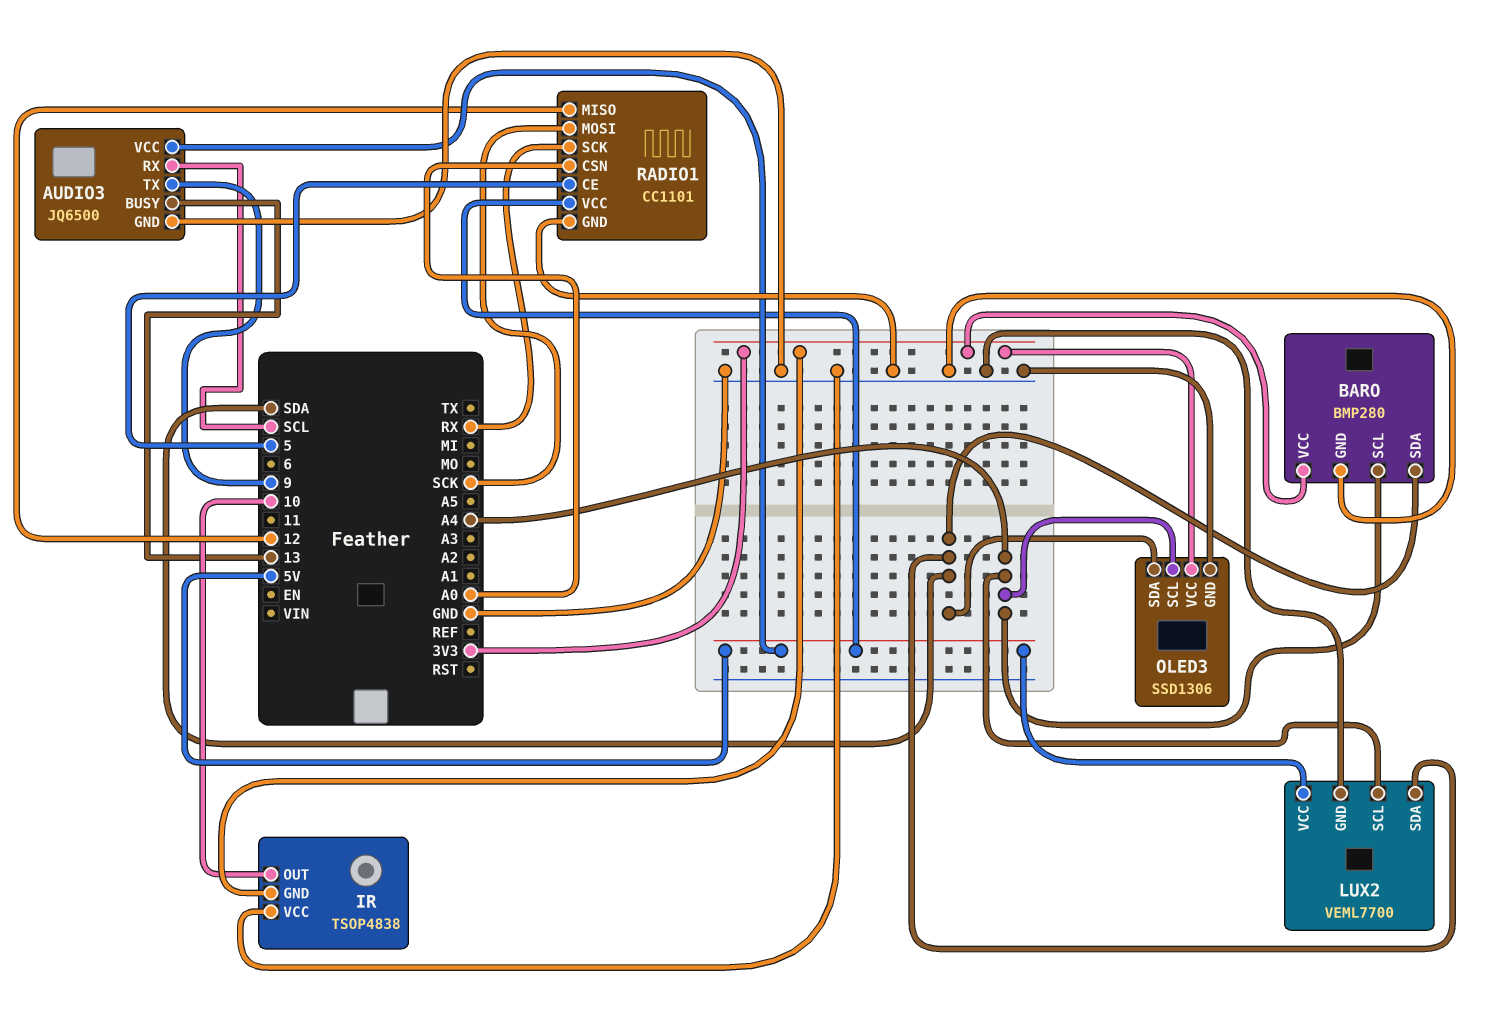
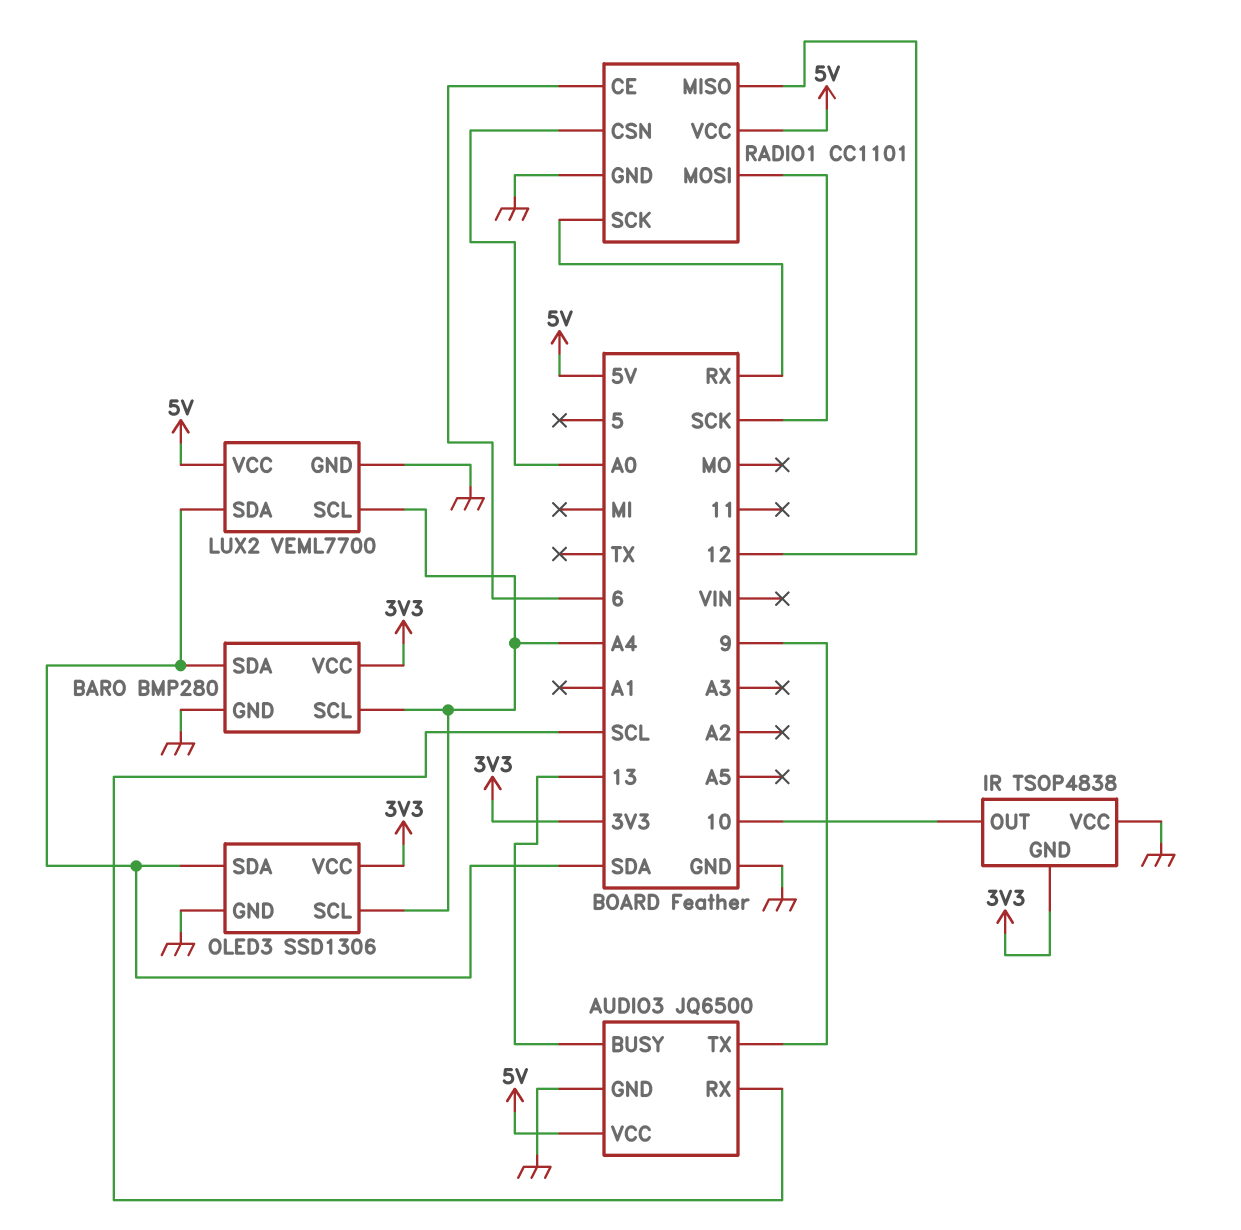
RADIO1 pin CE: 5 -> 6

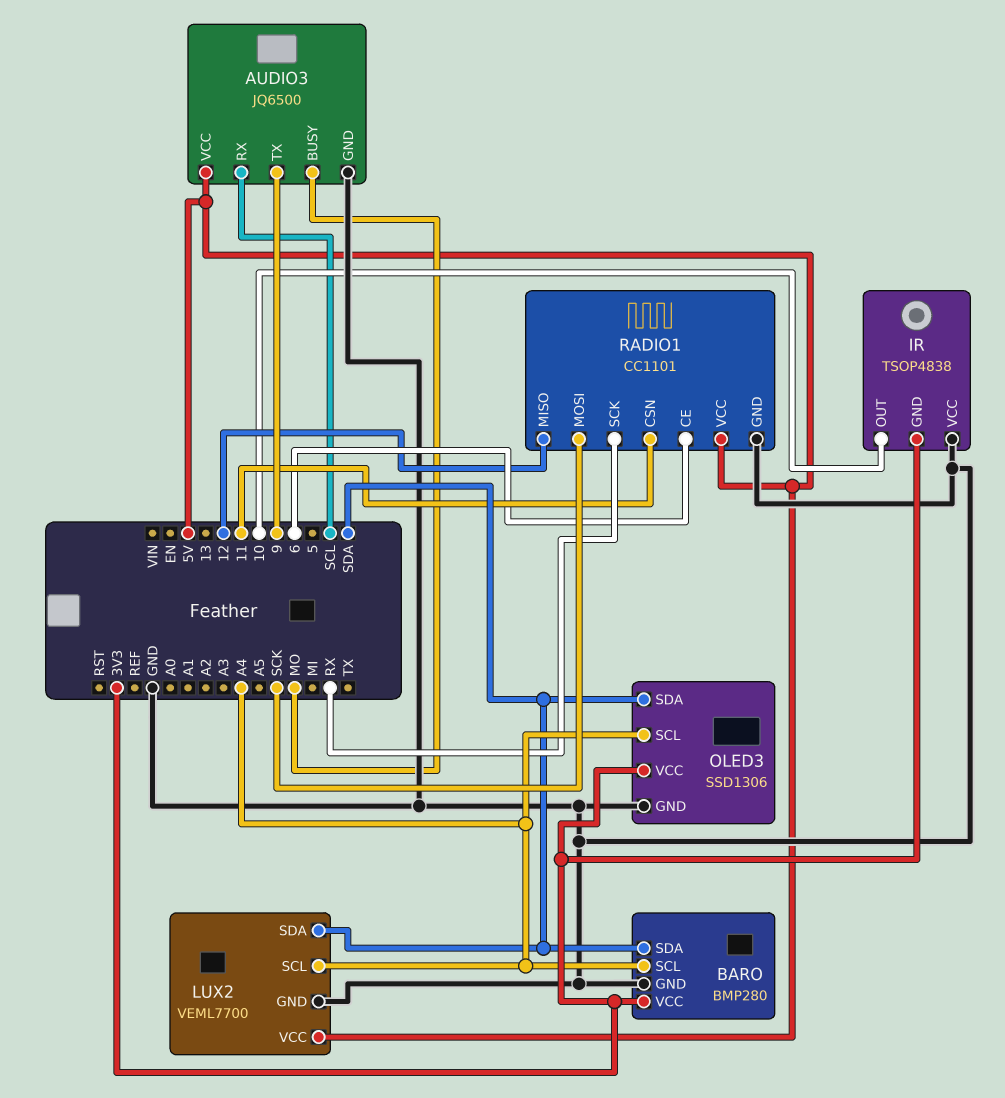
AUDIO3 pin BUSY: 13 -> MO
RADIO1 pin CSN: A0 -> 11

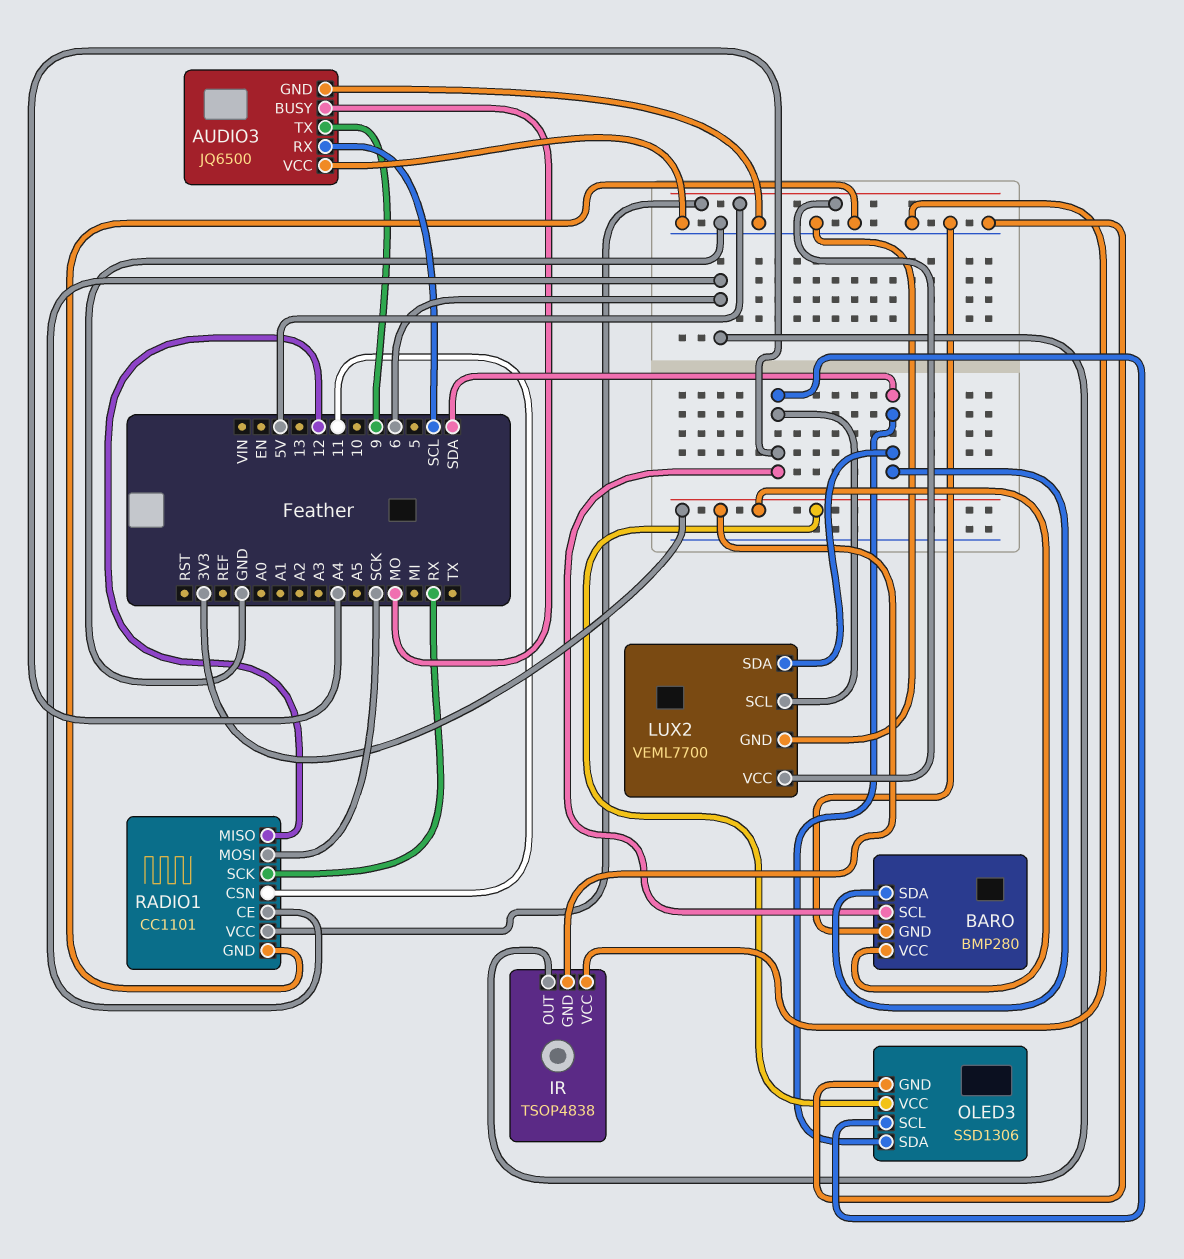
AUDIO3 pin VCC: 5V -> GND
IR pin OUT: 10 -> 6

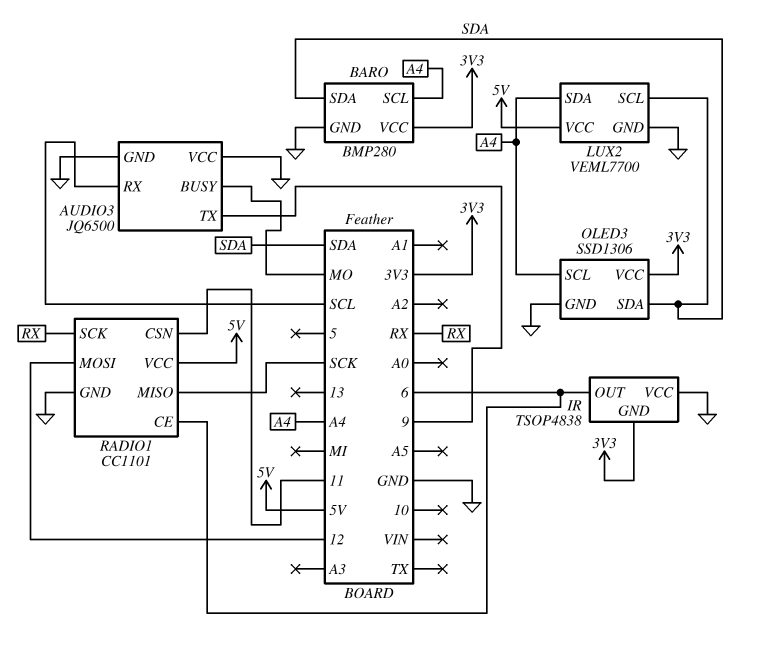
LUX2 pin SCL: A4 -> SDA
LUX2 pin SDA: SDA -> A4
RADIO1 pin MISO: 12 -> SCK
RADIO1 pin MOSI: SCK -> 12

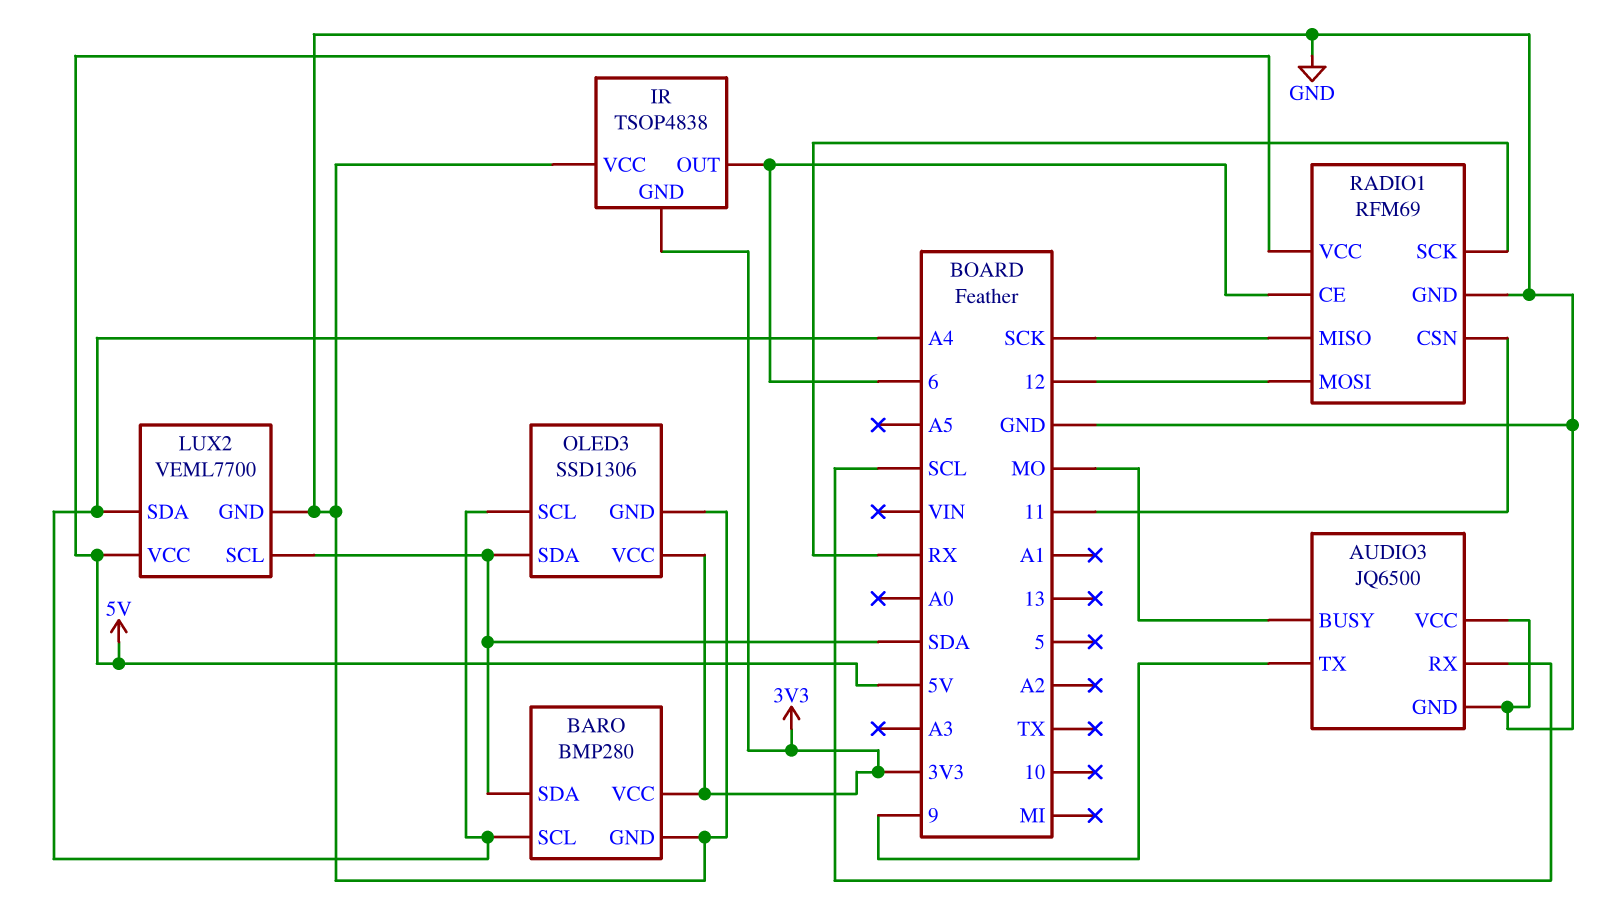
RADIO1: CC1101 -> RFM69

